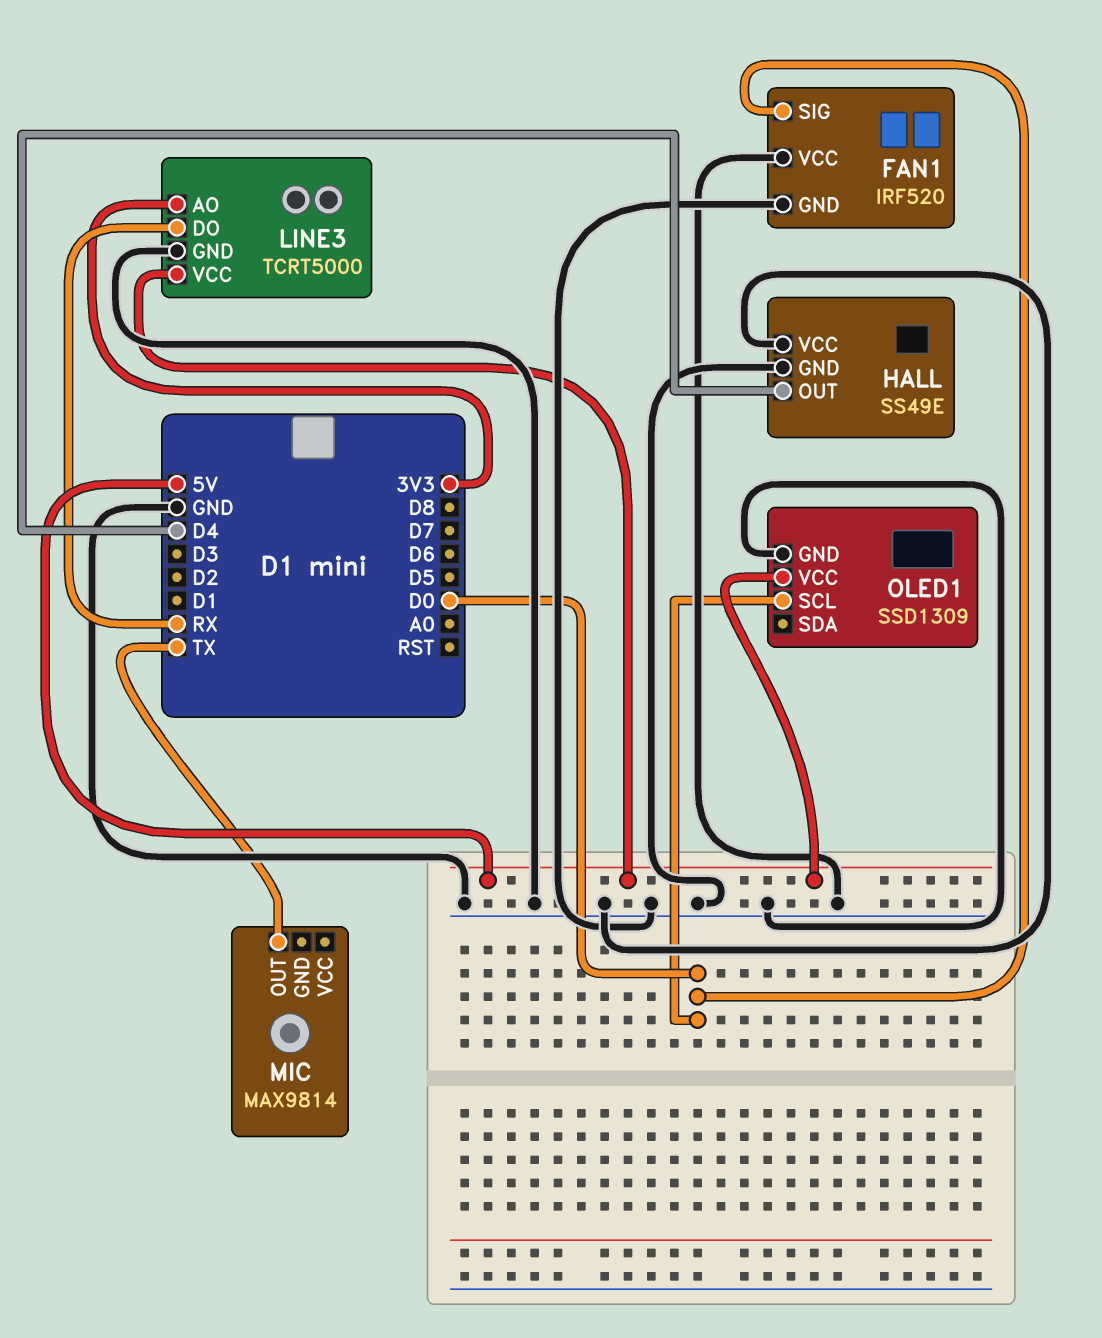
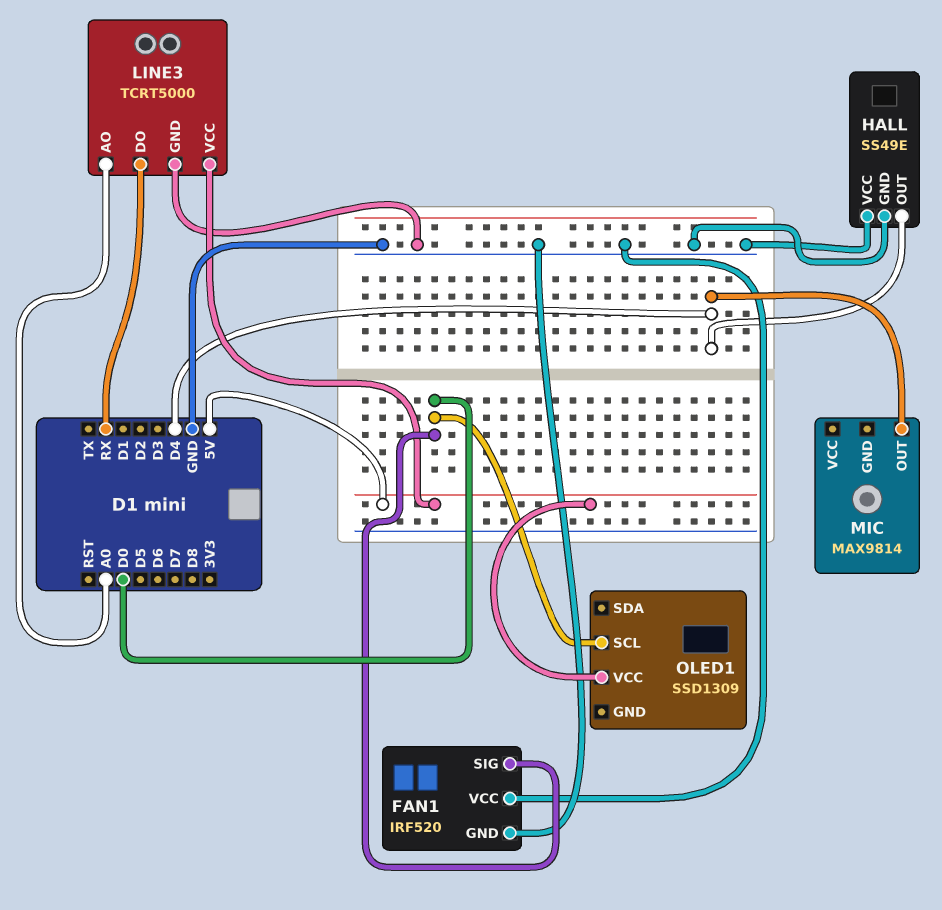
LINE3 pin AO: 3V3 -> A0
MIC pin OUT: TX -> D4
OLED1 pin GND: GND -> none

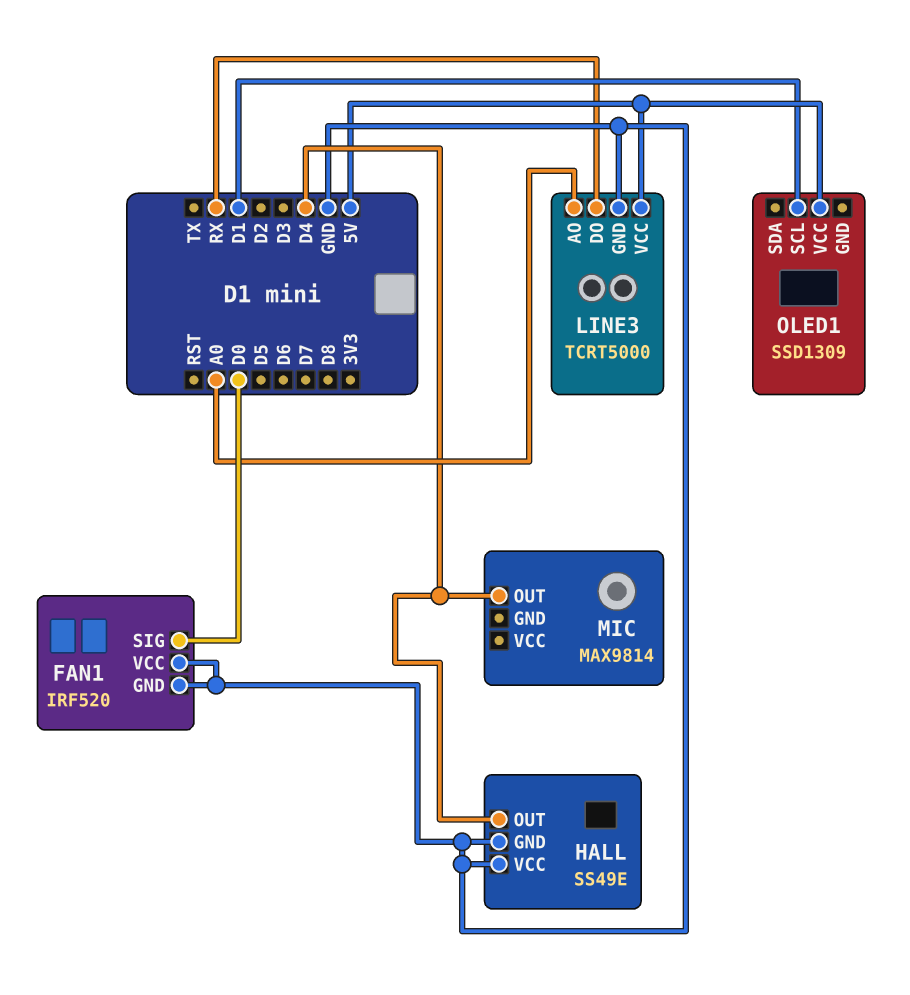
OLED1 pin SCL: D0 -> D1

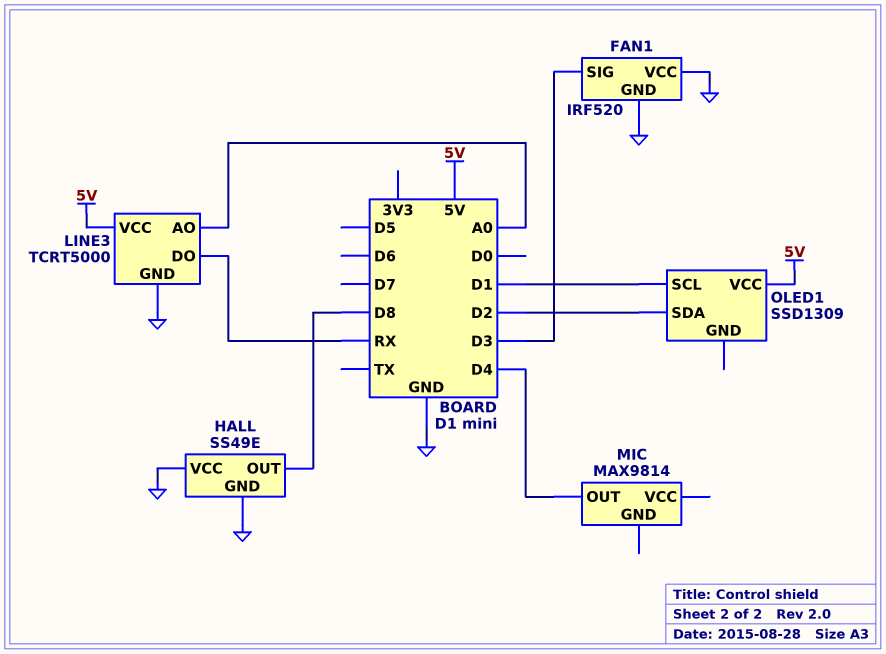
FAN1 pin SIG: D0 -> D3
HALL pin OUT: D4 -> D8
OLED1 pin SDA: none -> D2

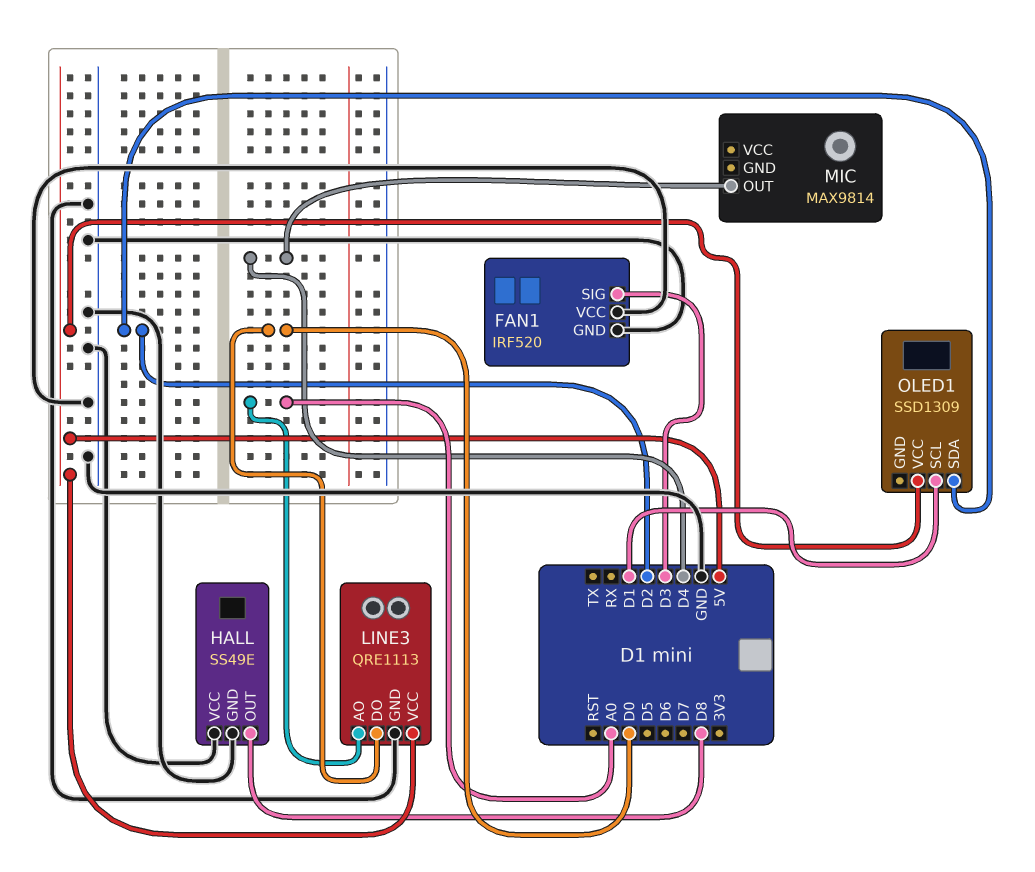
LINE3: TCRT5000 -> QRE1113
LINE3 pin DO: RX -> D0

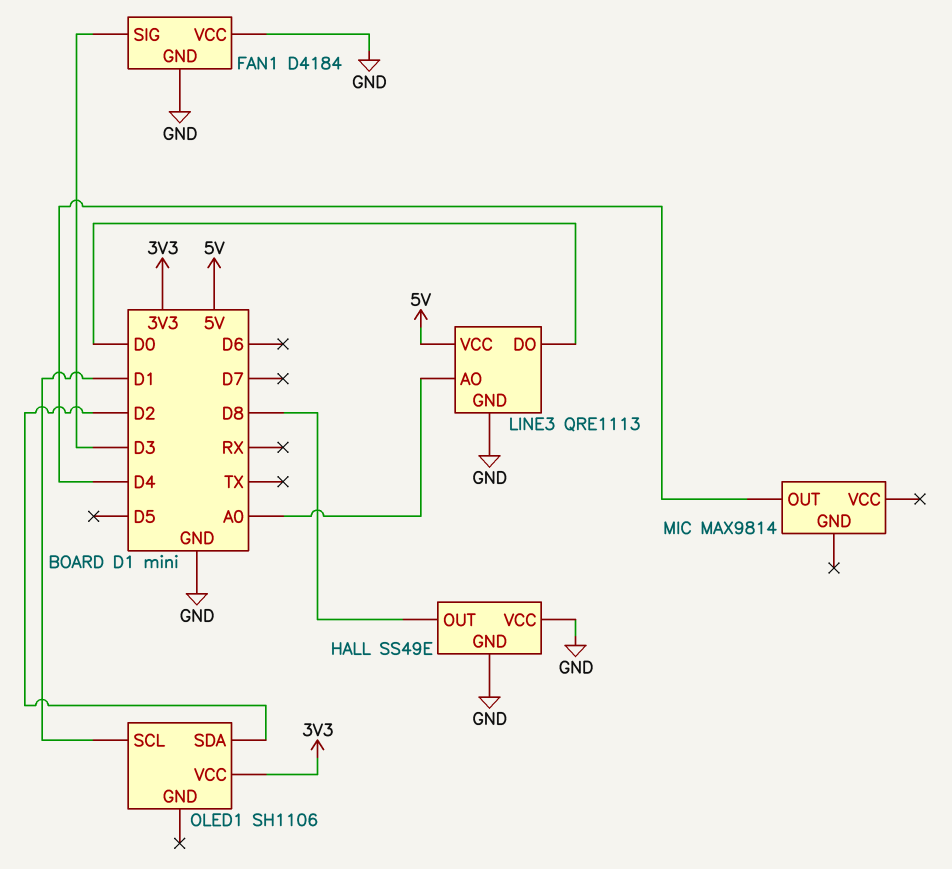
FAN1: IRF520 -> D4184
OLED1: SSD1309 -> SH1106
OLED1 pin VCC: 5V -> 3V3

